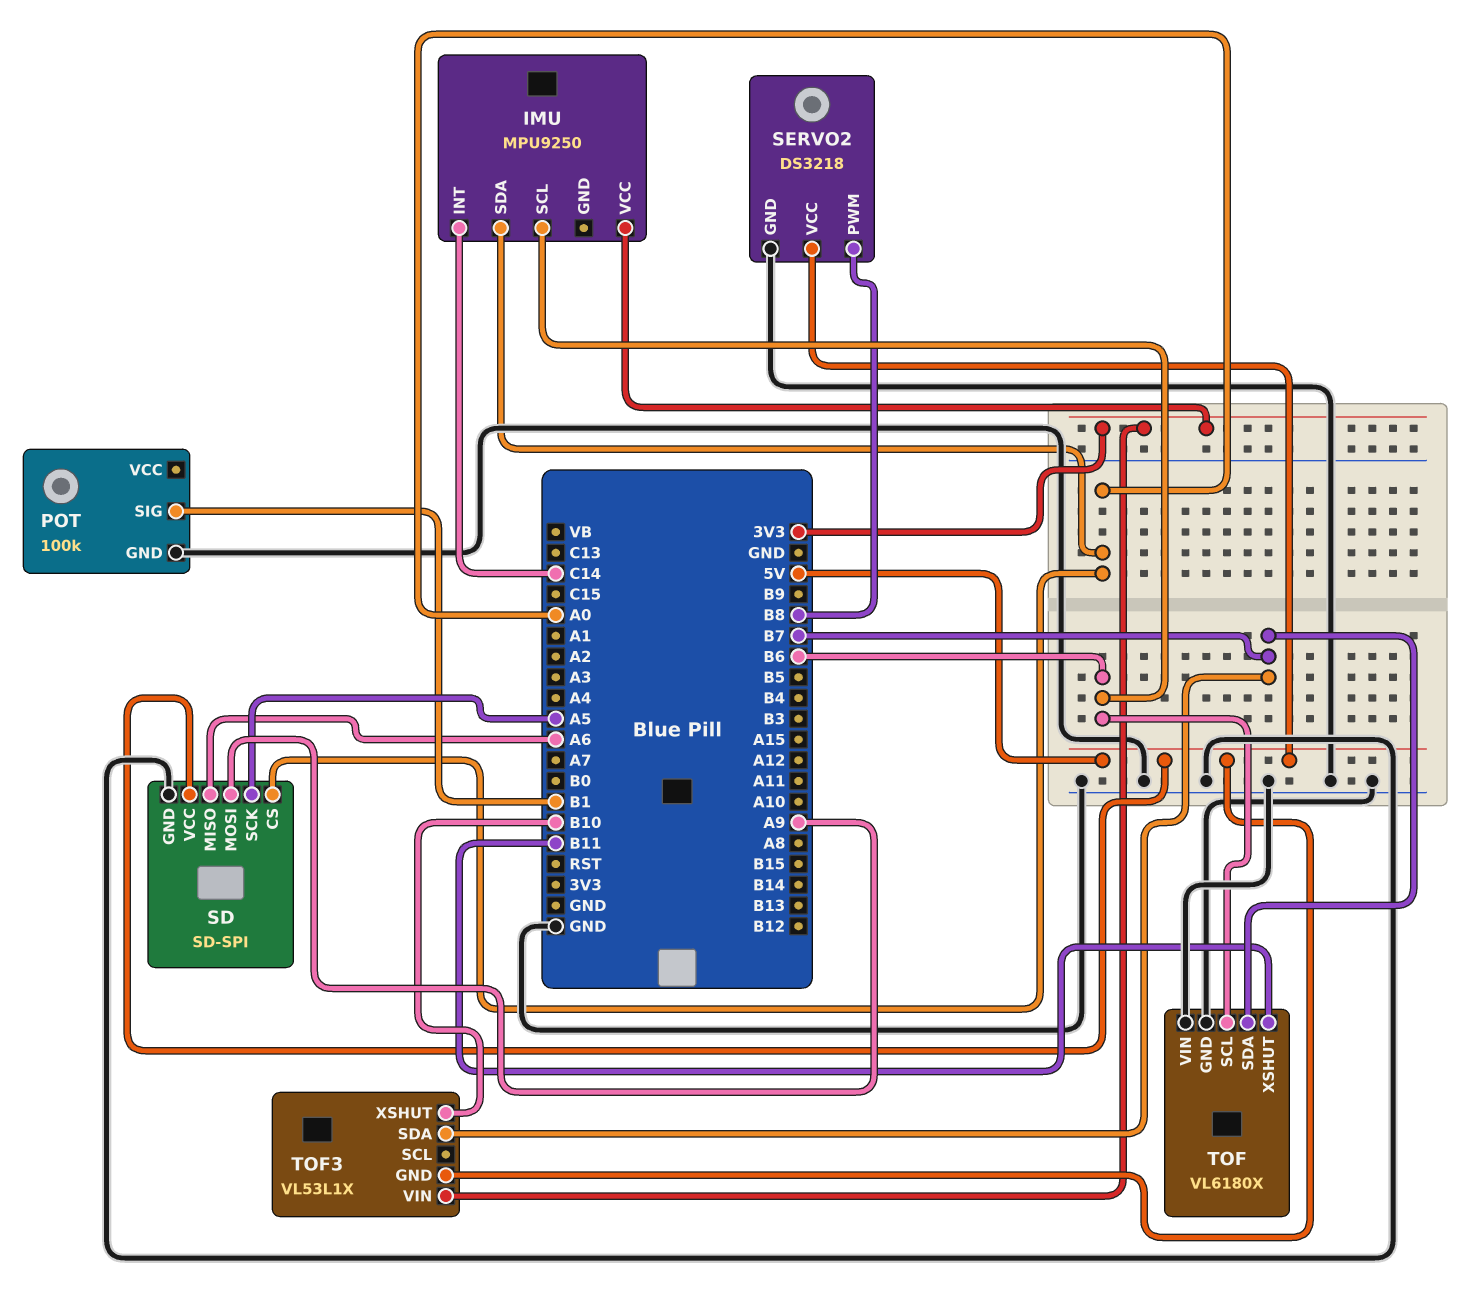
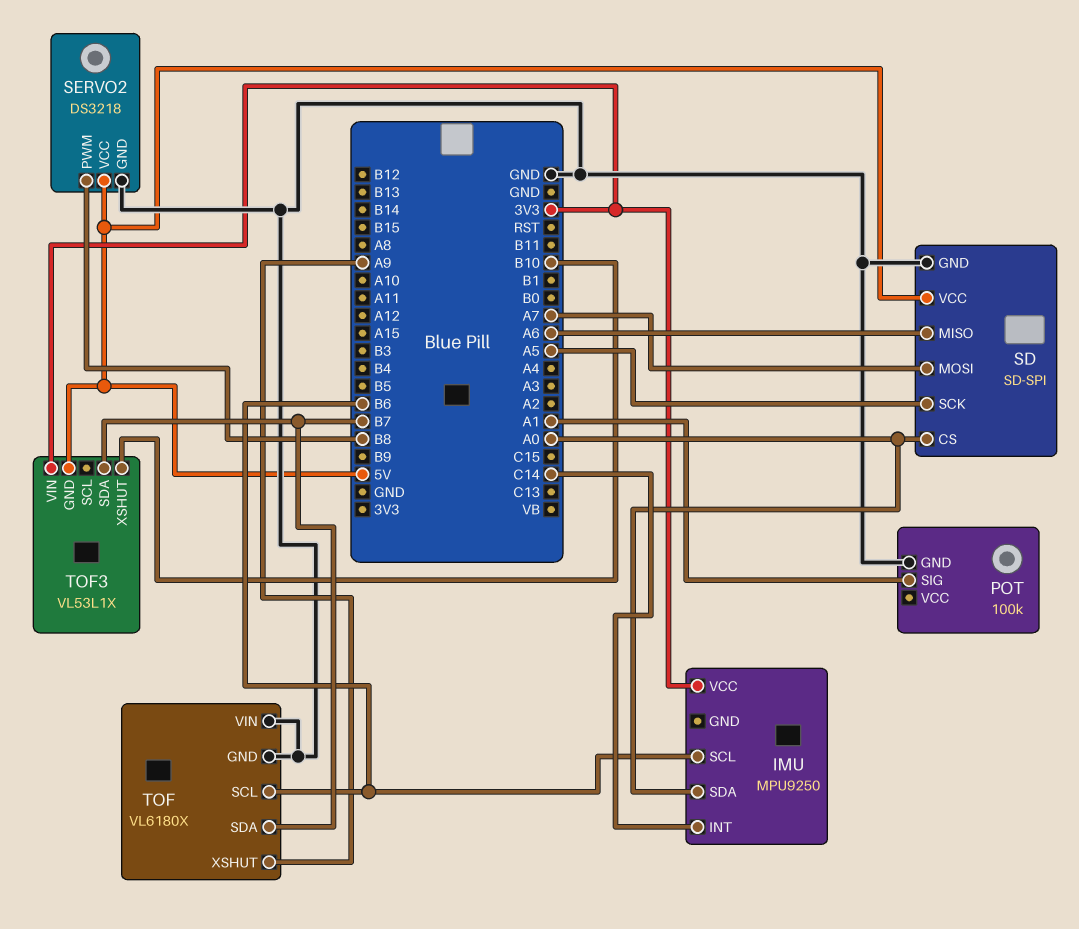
POT pin SIG: B1 -> A1
SD pin MOSI: A9 -> A7
TOF pin XSHUT: B11 -> A9

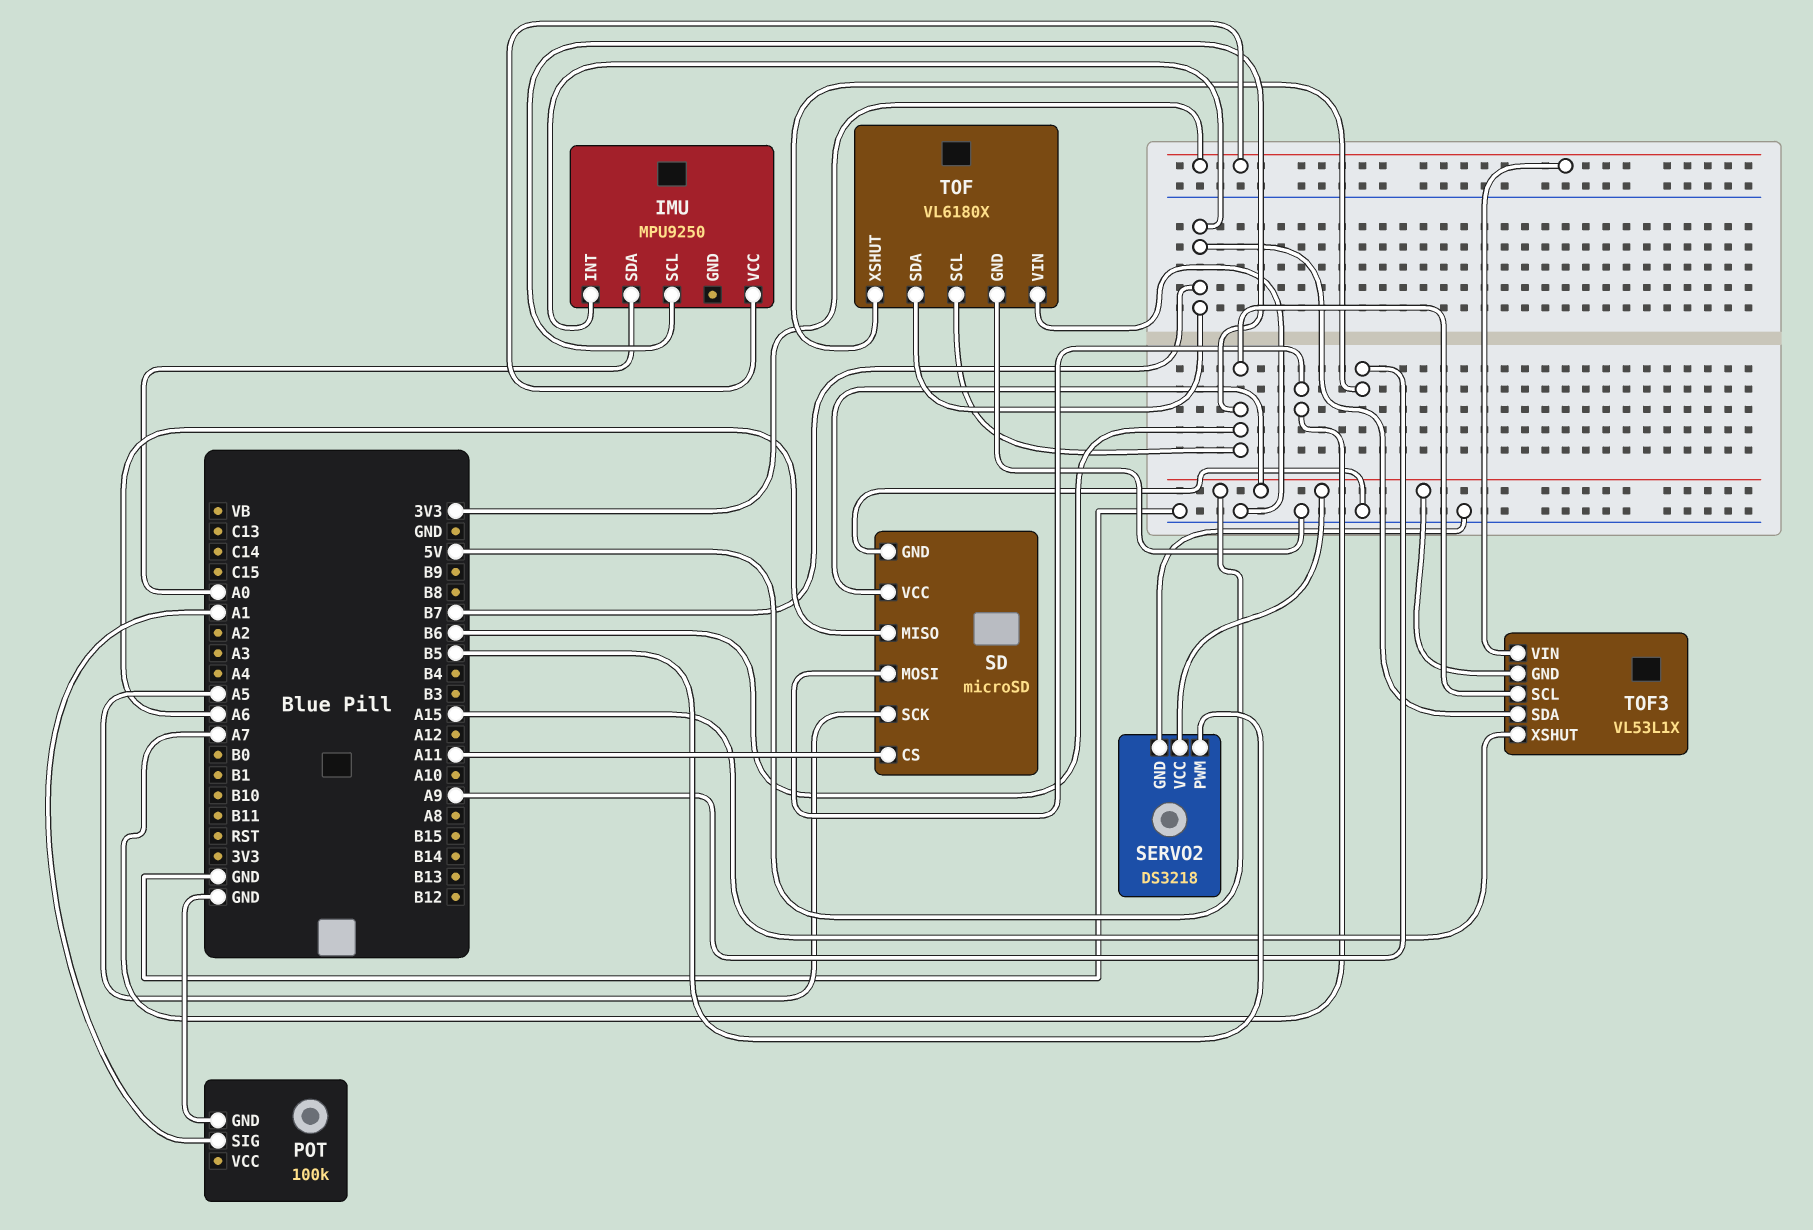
IMU pin INT: C14 -> B7
SD: SD-SPI -> microSD
SD pin CS: A0 -> A11
SERVO2 pin PWM: B8 -> B5
TOF3 pin SCL: none -> B6
TOF3 pin XSHUT: B10 -> A15

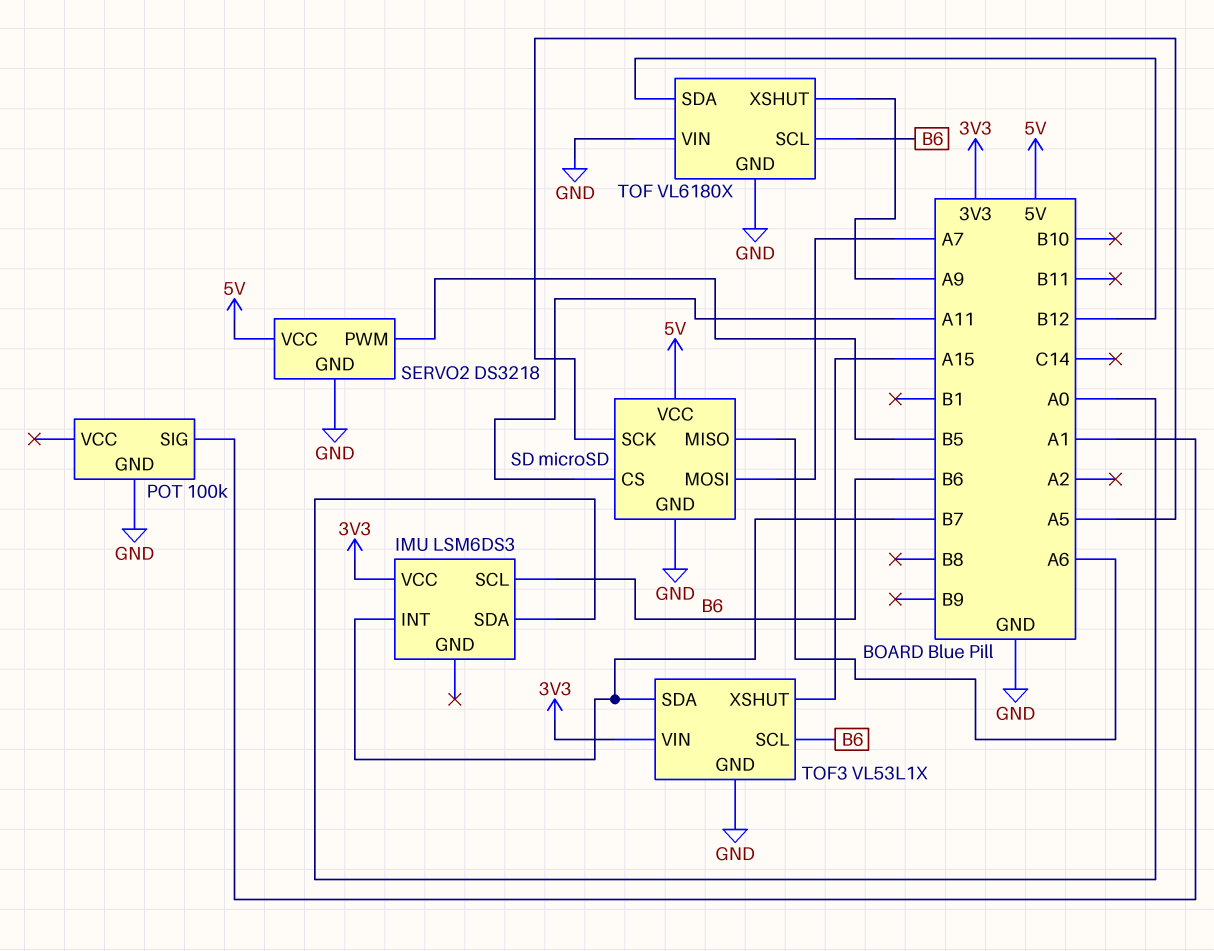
IMU: MPU9250 -> LSM6DS3
TOF pin SDA: B7 -> B12
TOF3 pin GND: 5V -> GND

